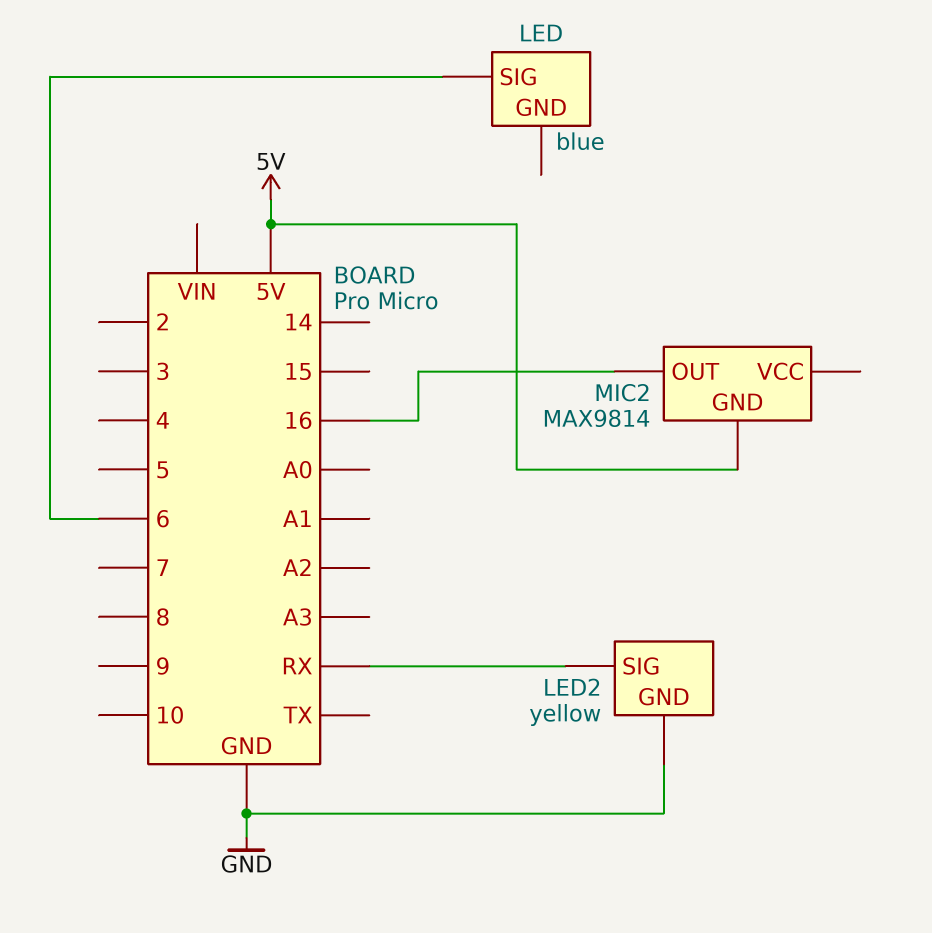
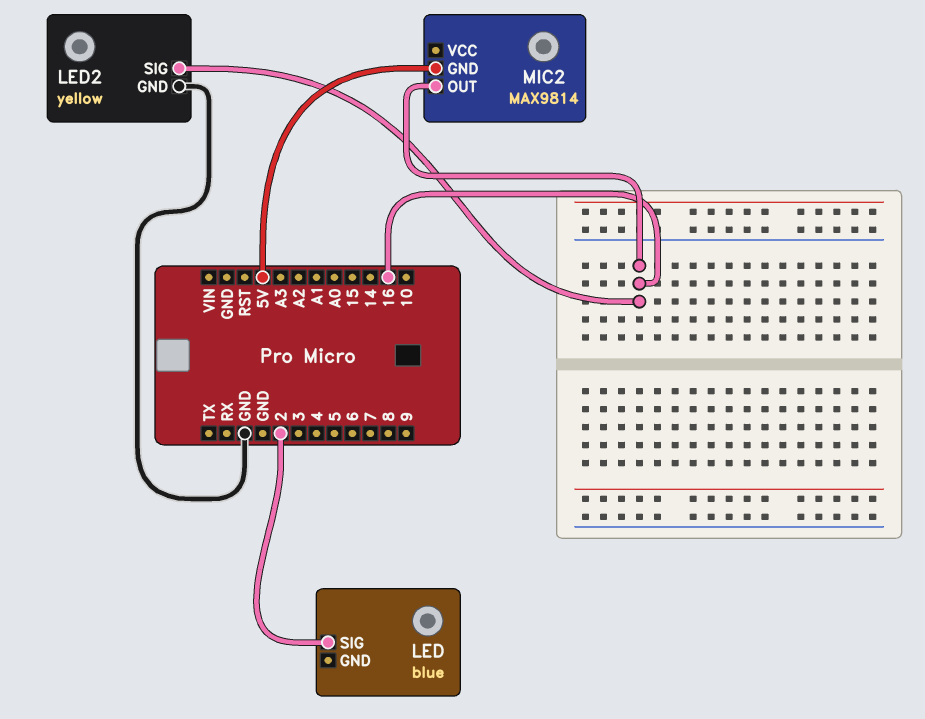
LED pin SIG: 6 -> 2
LED2 pin SIG: RX -> 16

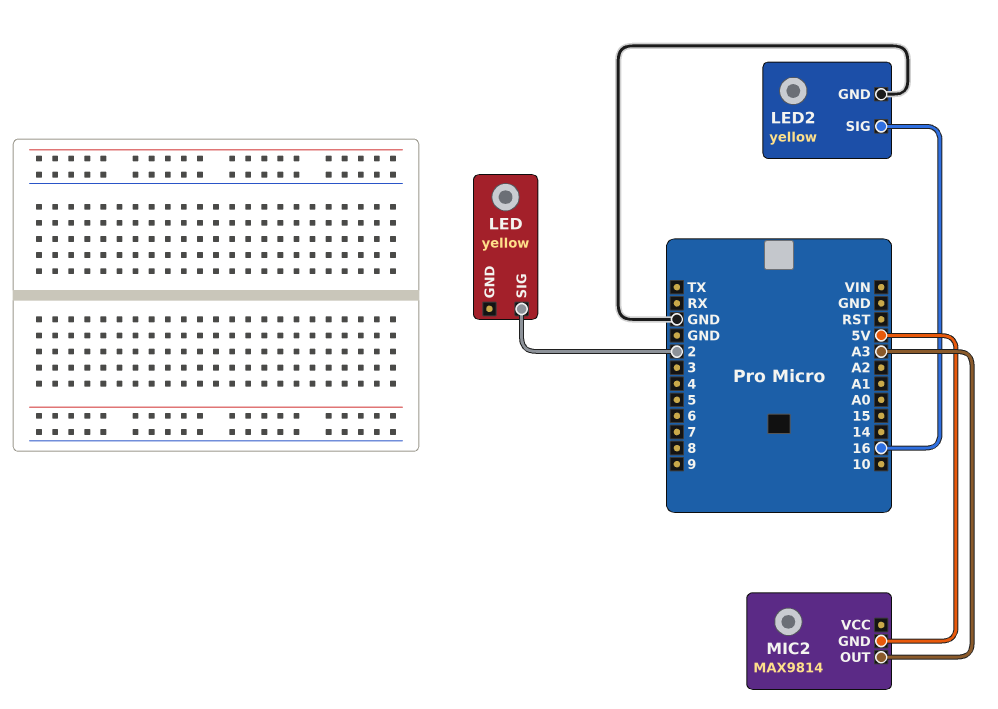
LED: blue -> yellow
MIC2 pin OUT: 16 -> A3

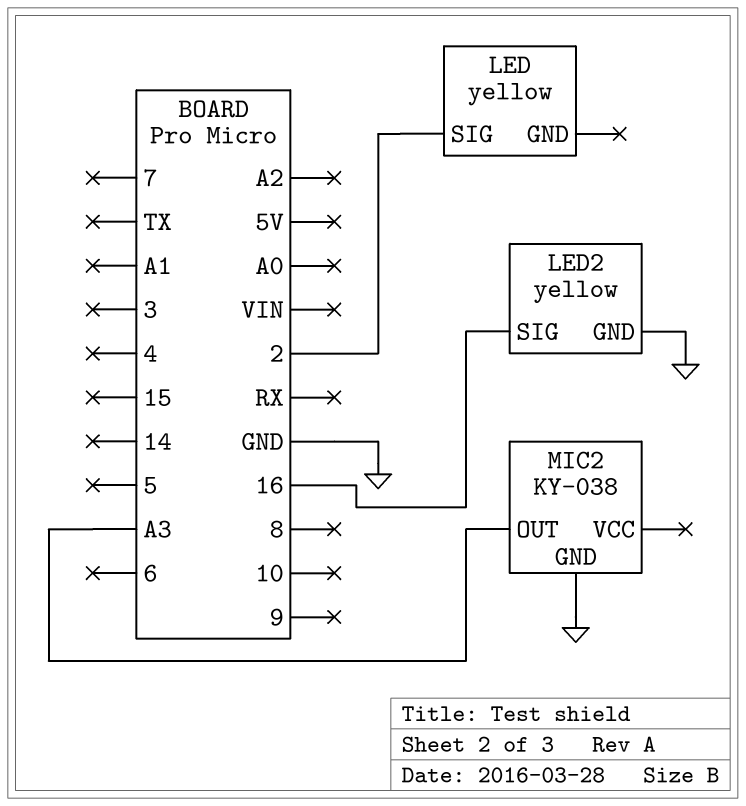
MIC2: MAX9814 -> KY-038
MIC2 pin GND: 5V -> GND

